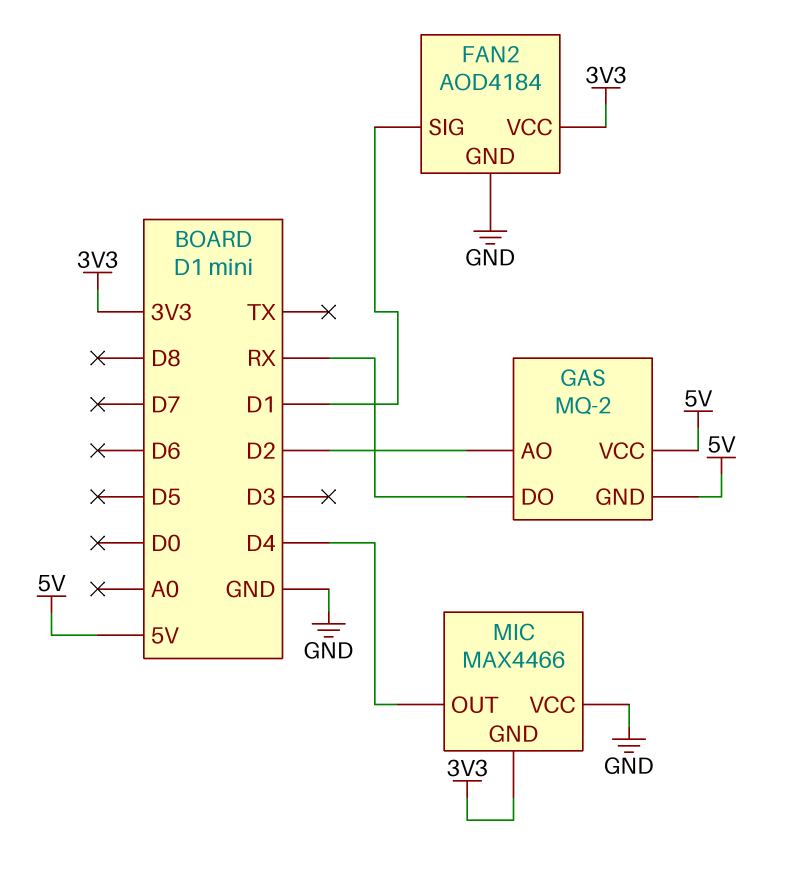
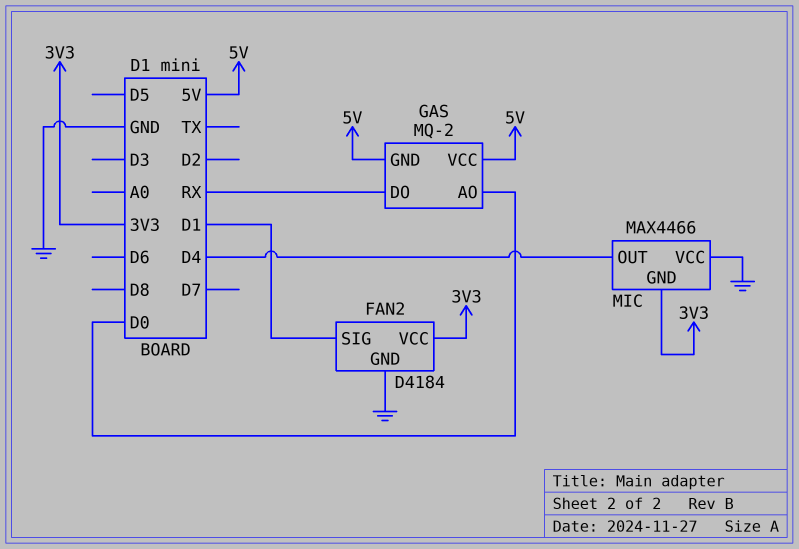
FAN2: AOD4184 -> D4184
GAS pin AO: D2 -> D0

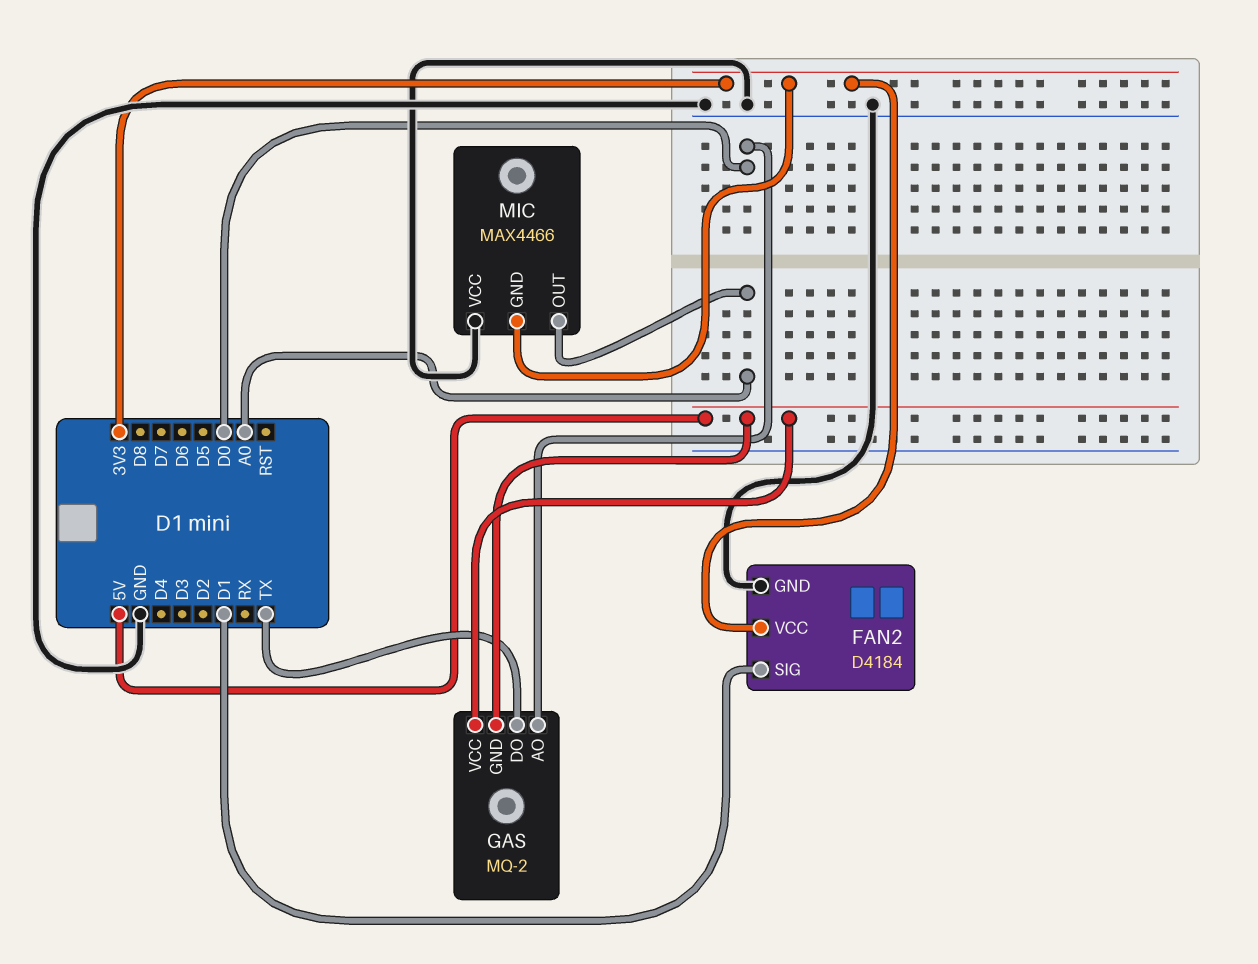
GAS pin DO: RX -> TX
MIC pin OUT: D4 -> A0

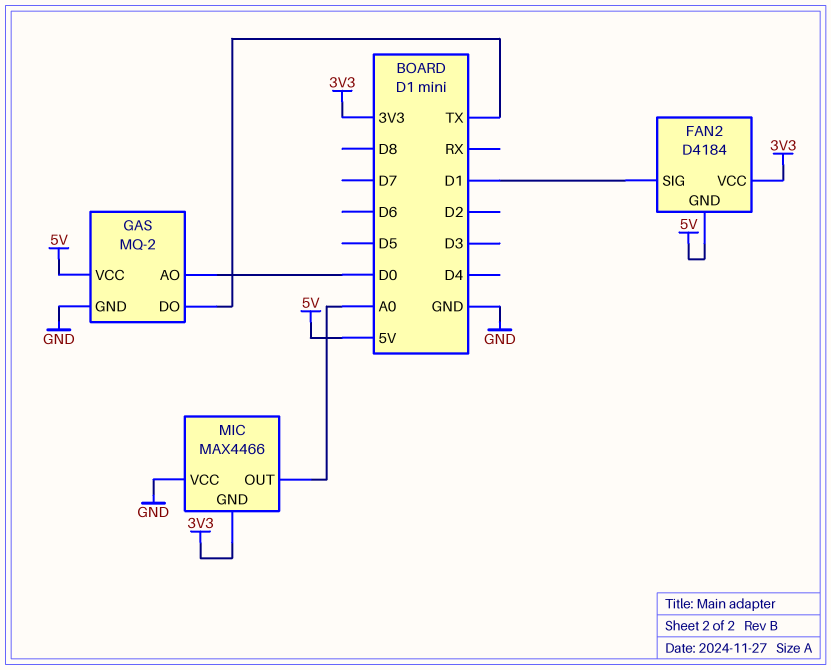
FAN2 pin GND: GND -> 5V
GAS pin GND: 5V -> GND

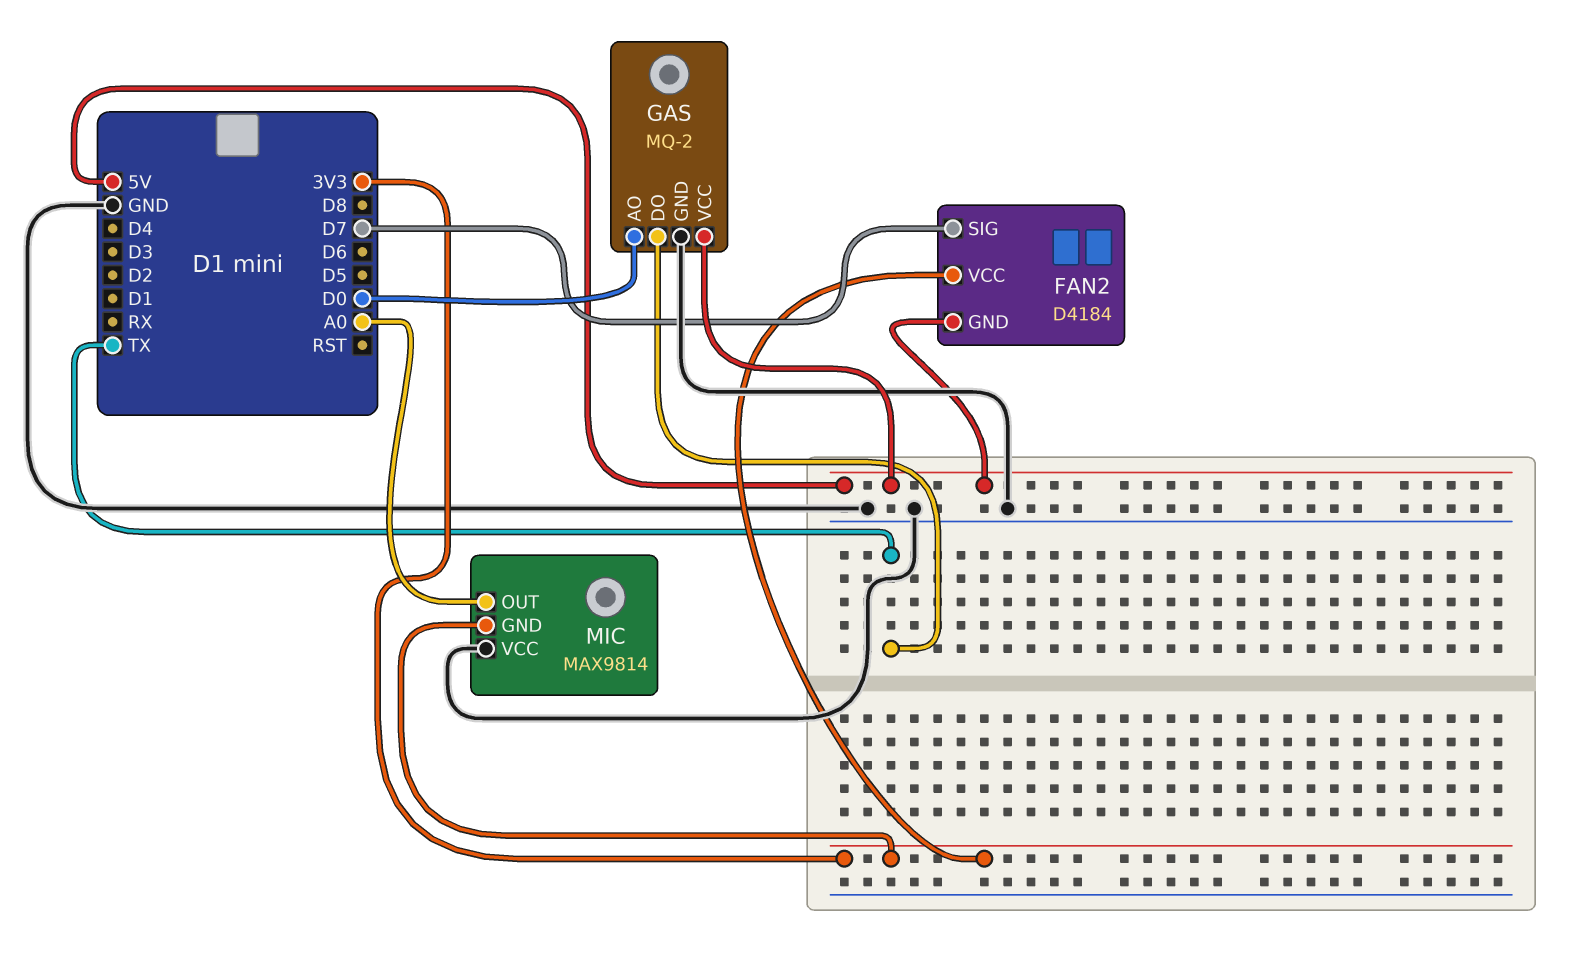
FAN2 pin SIG: D1 -> D7
MIC: MAX4466 -> MAX9814

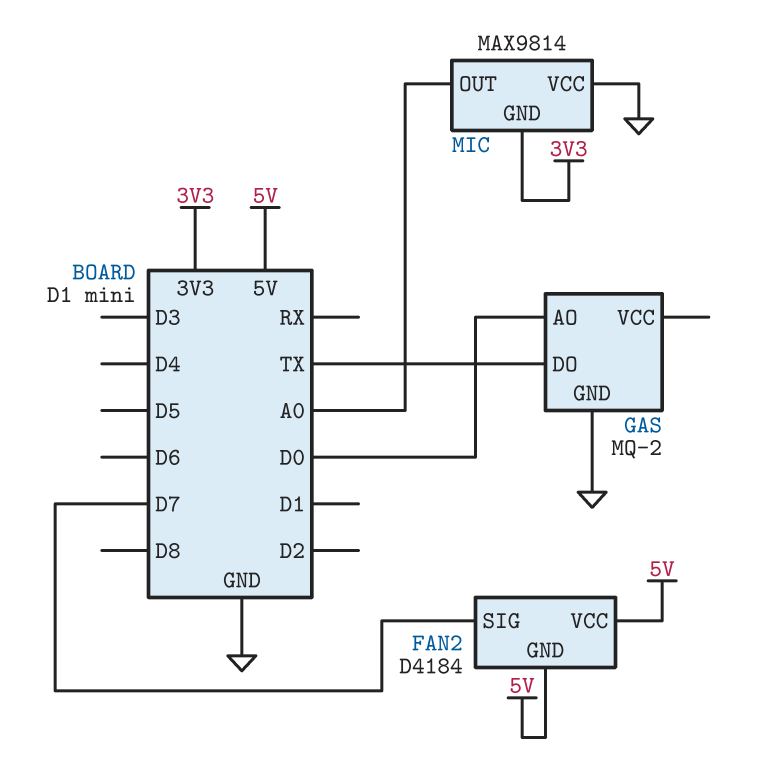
FAN2 pin VCC: 3V3 -> 5V
GAS pin VCC: 5V -> none

